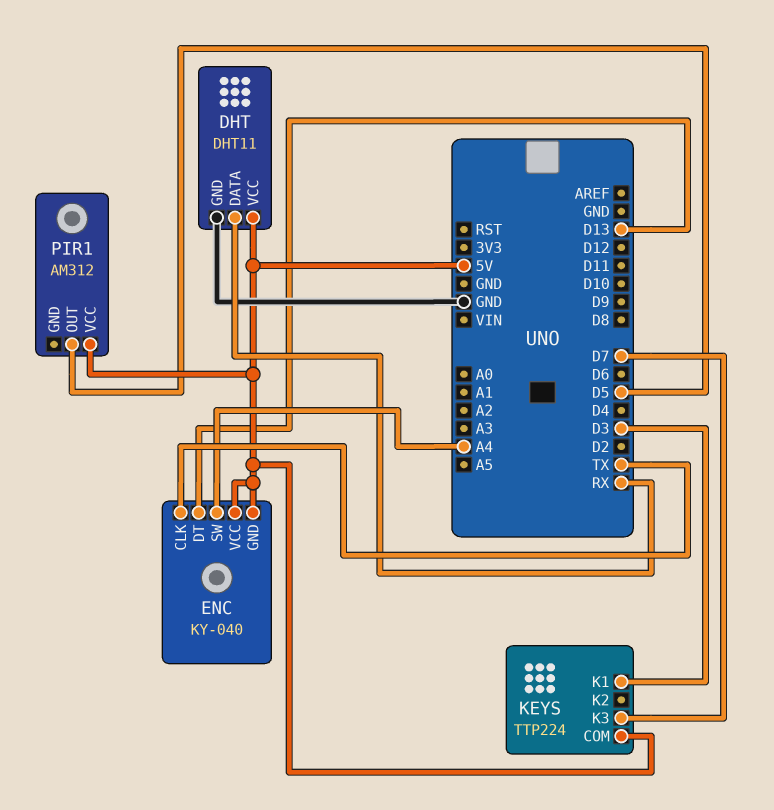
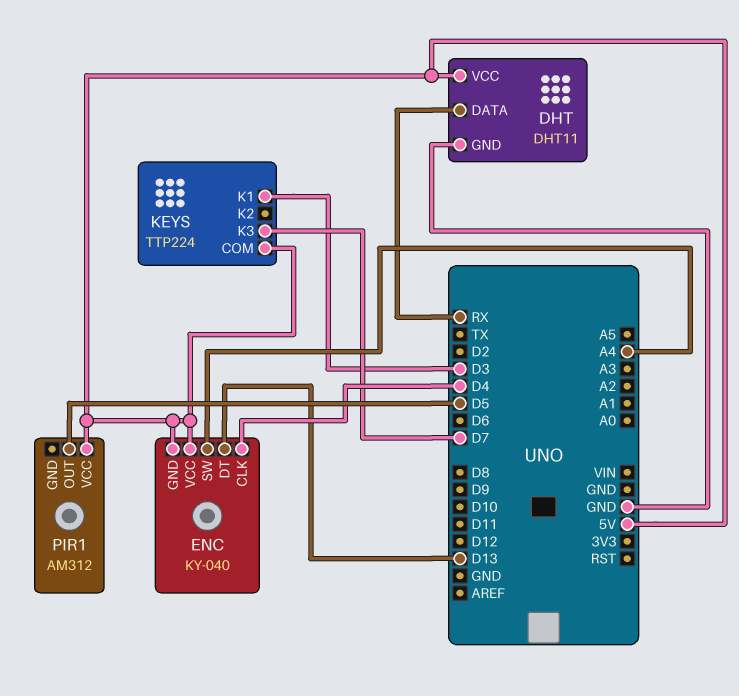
ENC pin CLK: TX -> D4

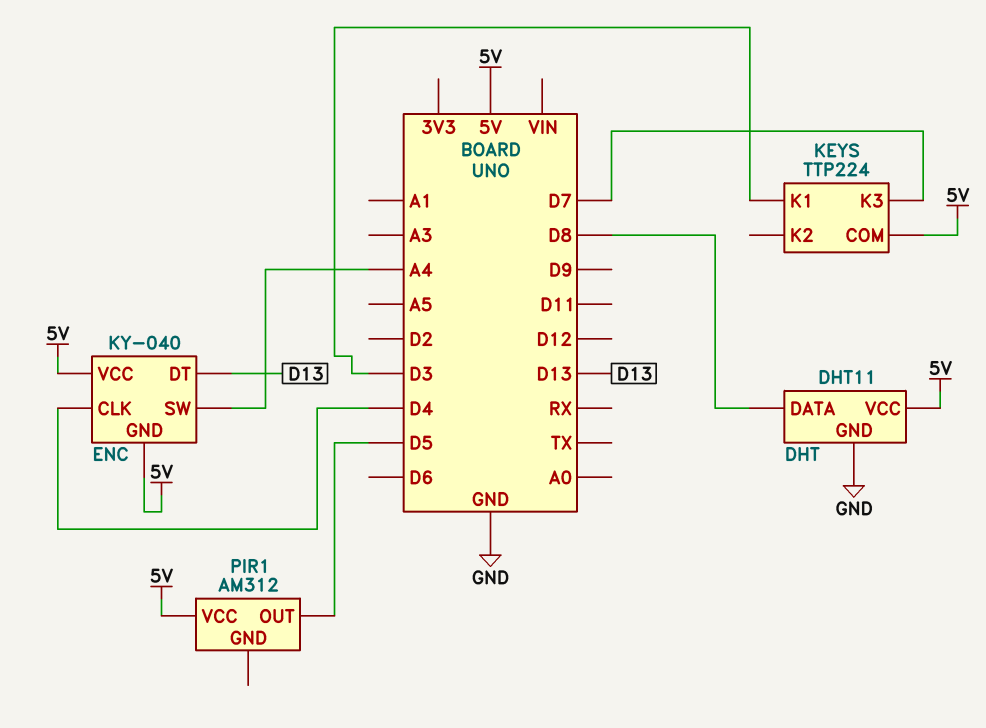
DHT pin DATA: RX -> D8

